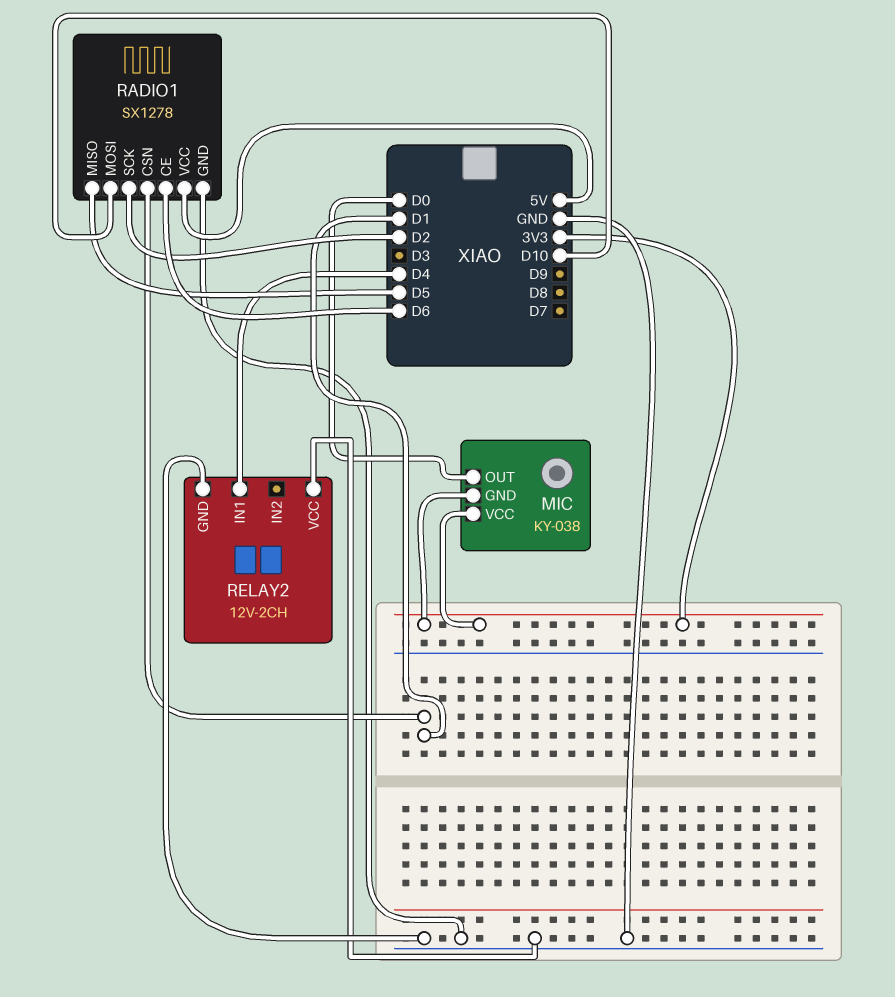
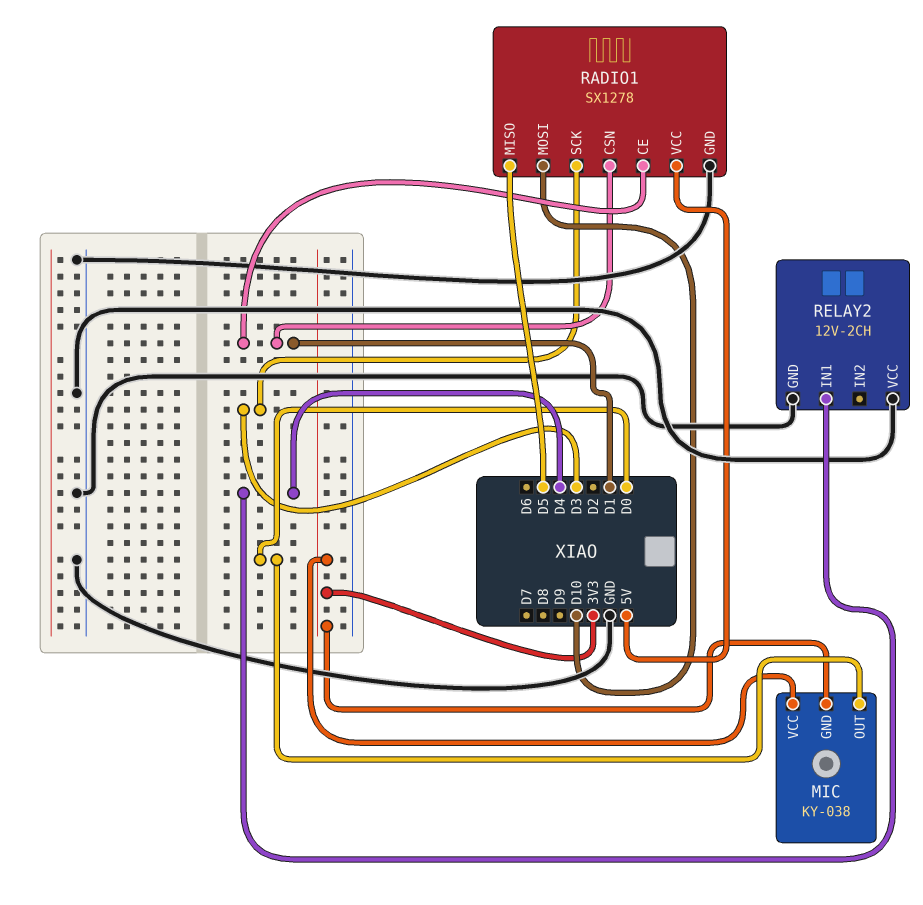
RADIO1 pin CE: D6 -> D1
RADIO1 pin SCK: D2 -> D3

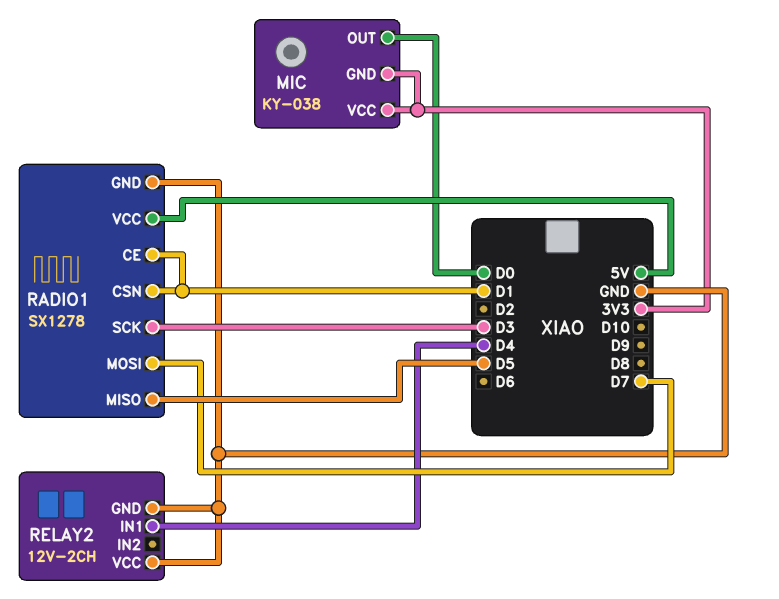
RADIO1 pin MOSI: D10 -> D7

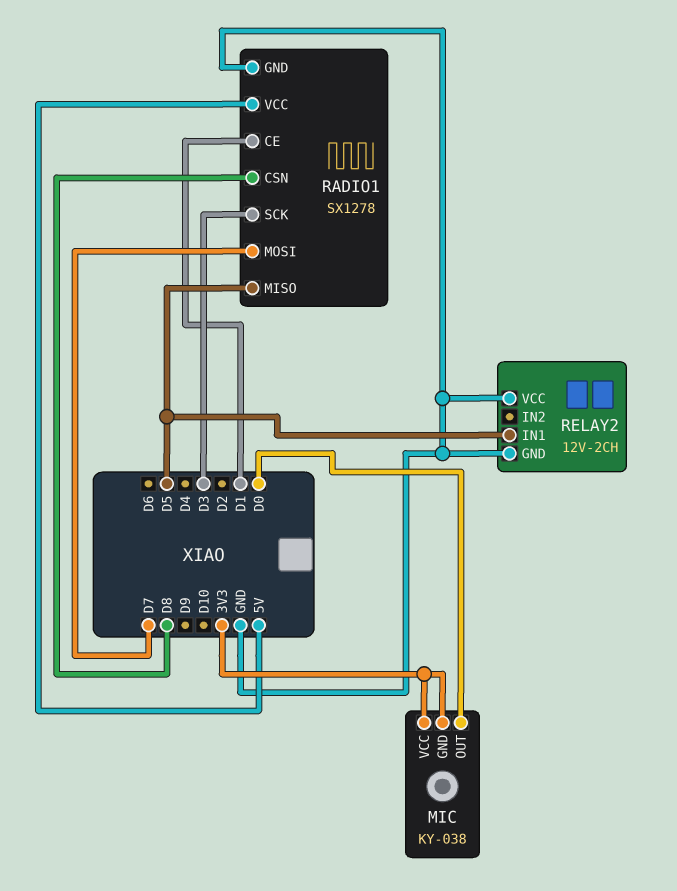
RADIO1 pin CSN: D1 -> D8
RELAY2 pin IN1: D4 -> D5

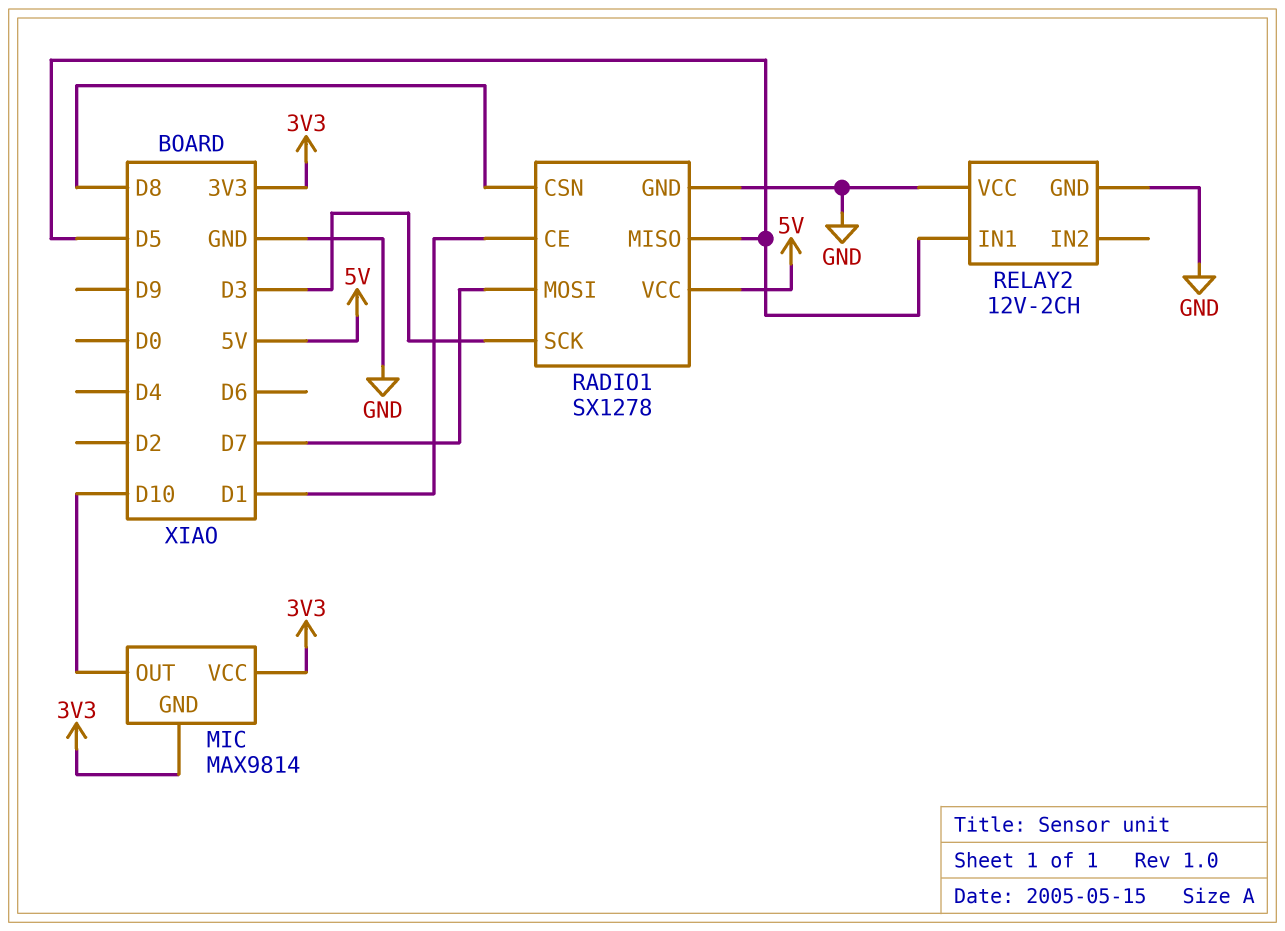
MIC: KY-038 -> MAX9814
MIC pin OUT: D0 -> D10

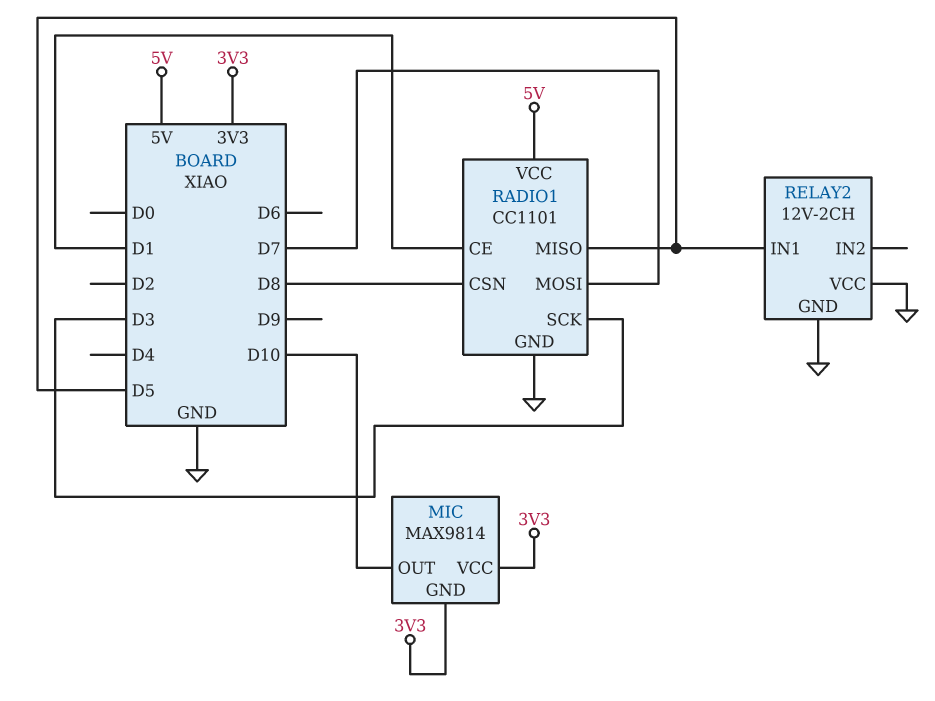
RADIO1: SX1278 -> CC1101

